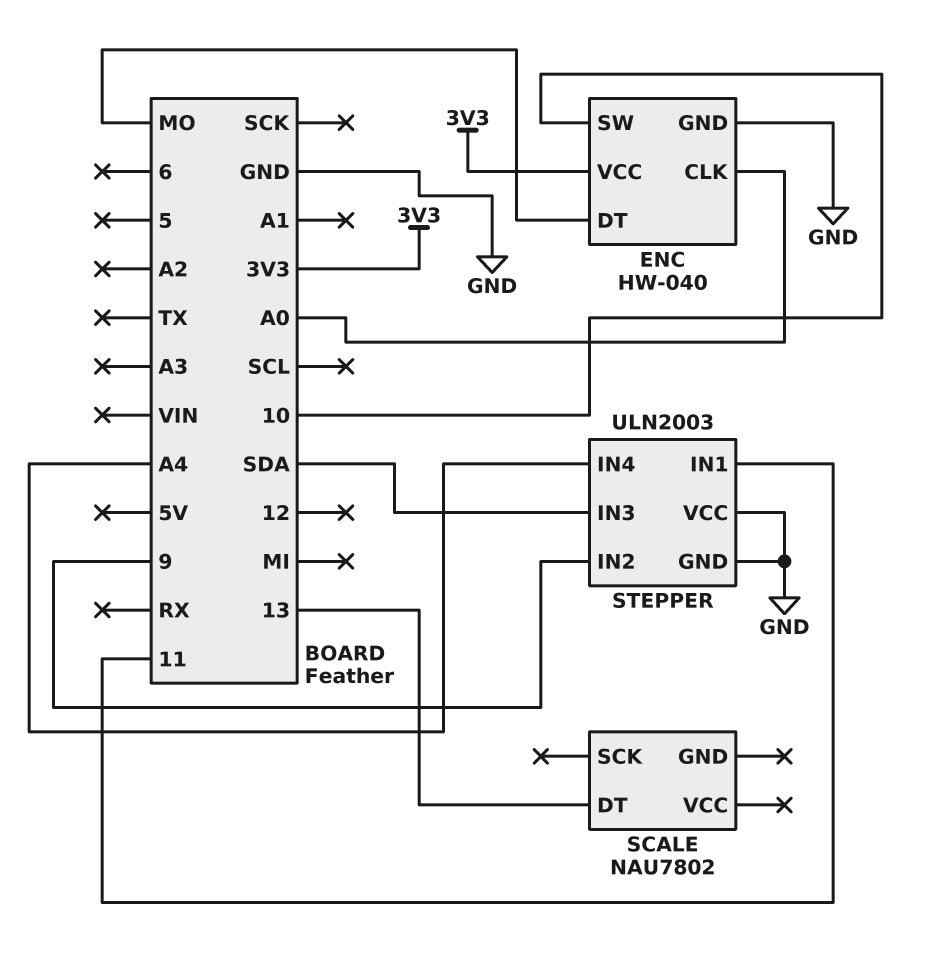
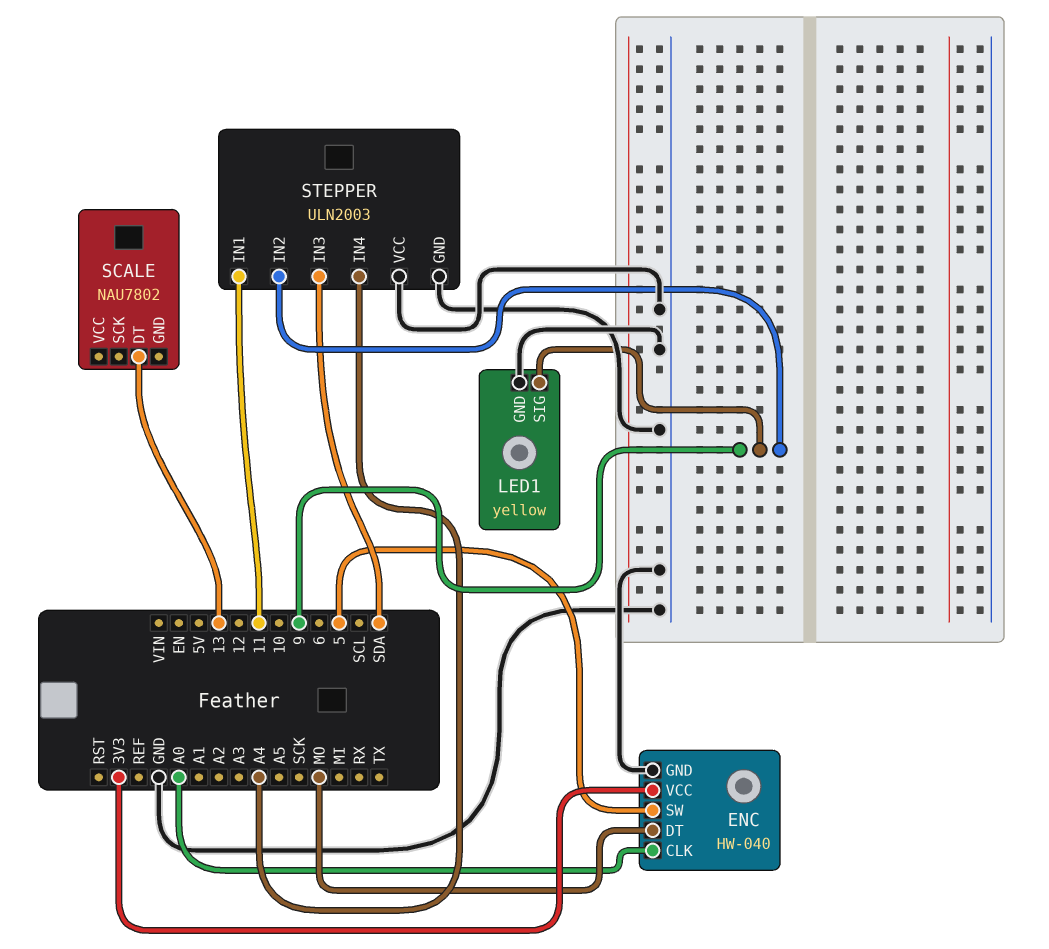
ENC pin SW: 10 -> 5
LED1: none -> yellow
LED1 pin GND: none -> GND
LED1 pin SIG: none -> 9

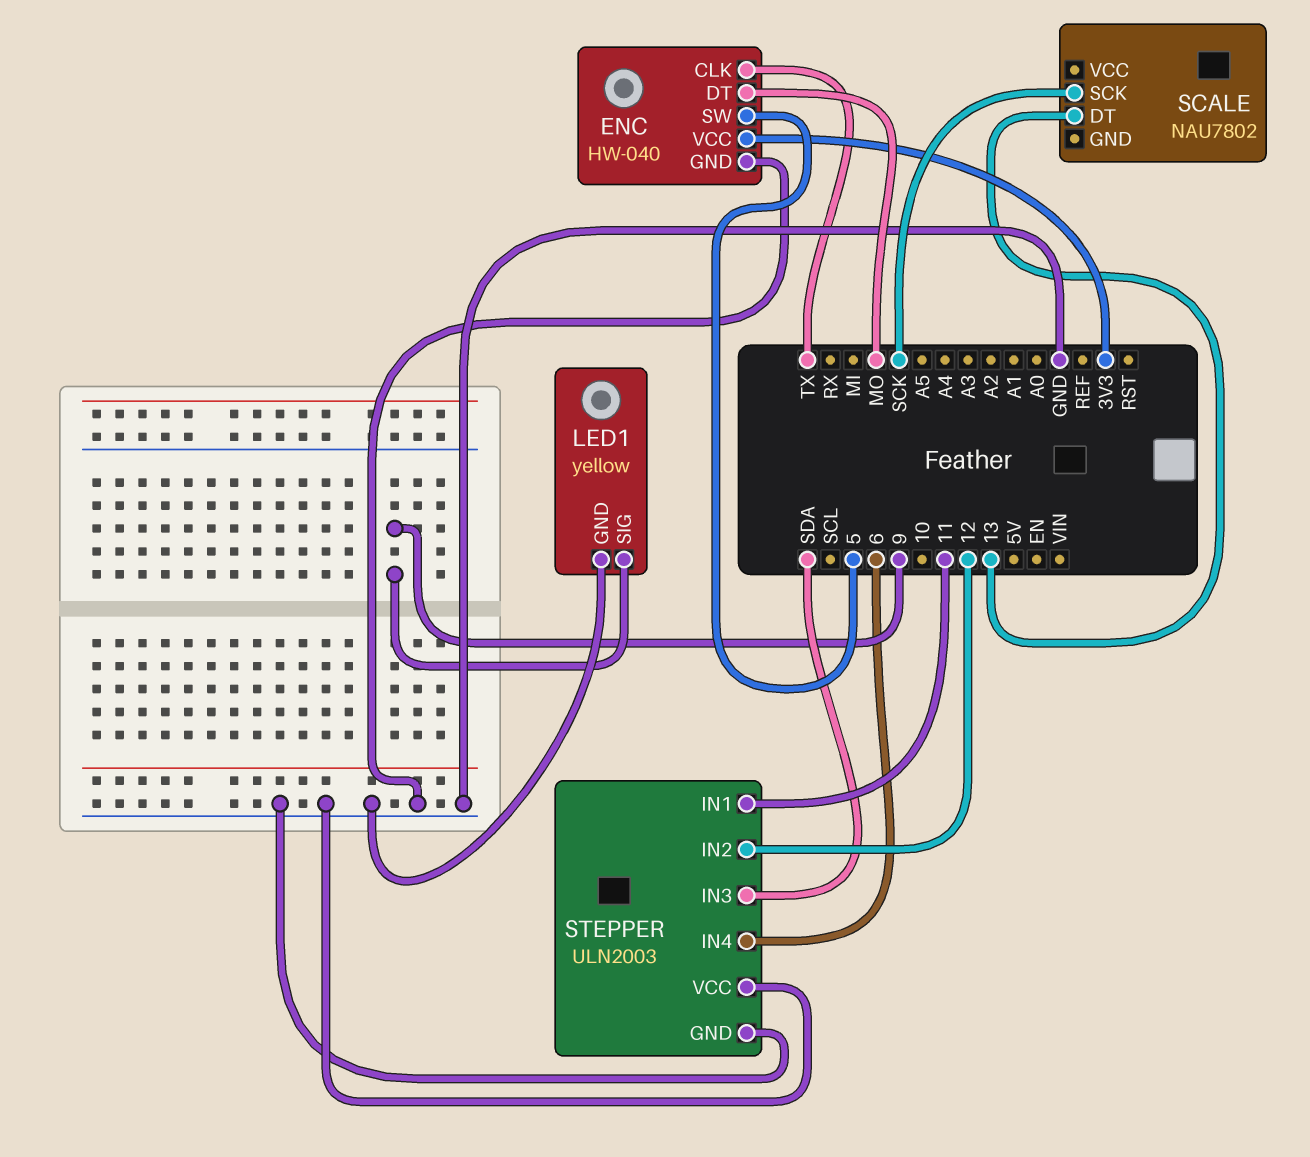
ENC pin CLK: A0 -> TX
SCALE pin SCK: none -> SCK
STEPPER pin IN2: 9 -> 12
STEPPER pin IN4: A4 -> 6

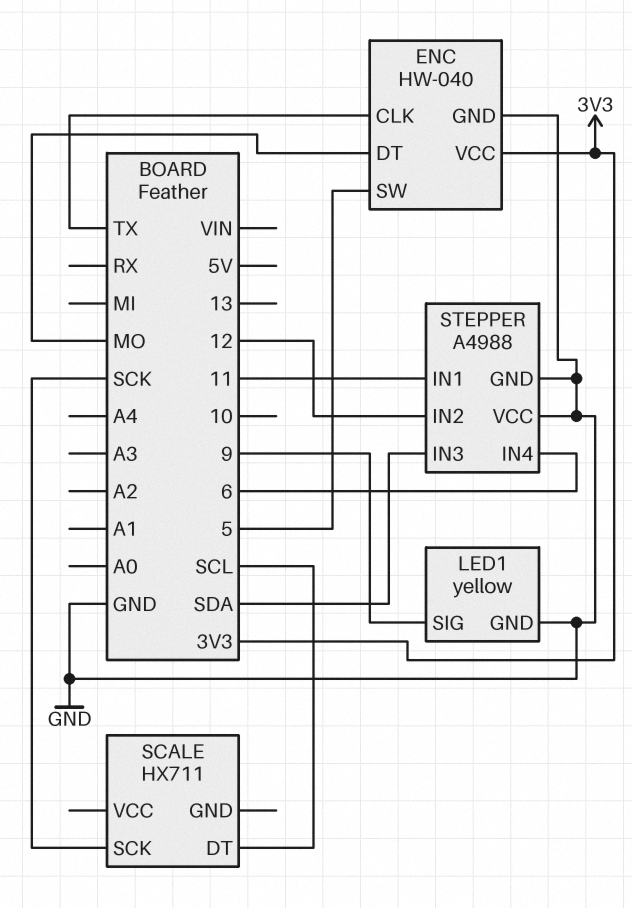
SCALE: NAU7802 -> HX711
SCALE pin DT: 13 -> SCL
STEPPER: ULN2003 -> A4988

